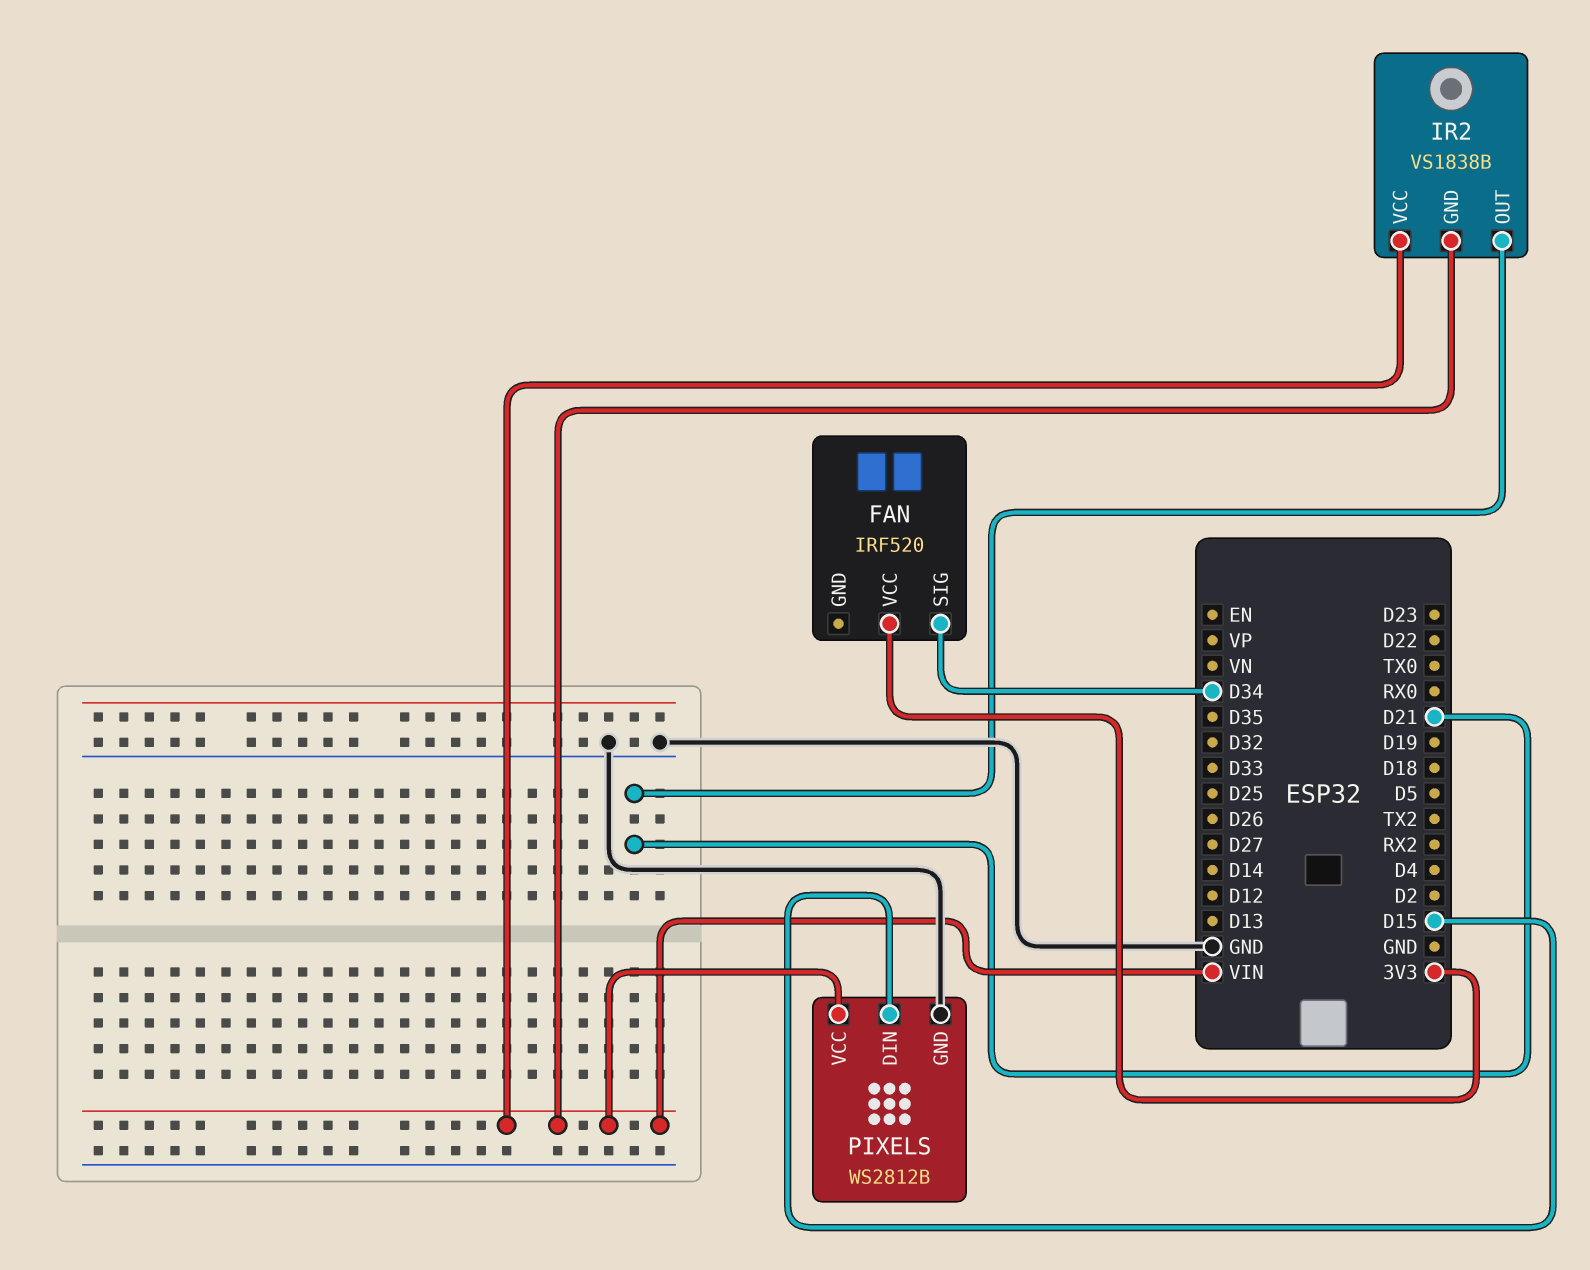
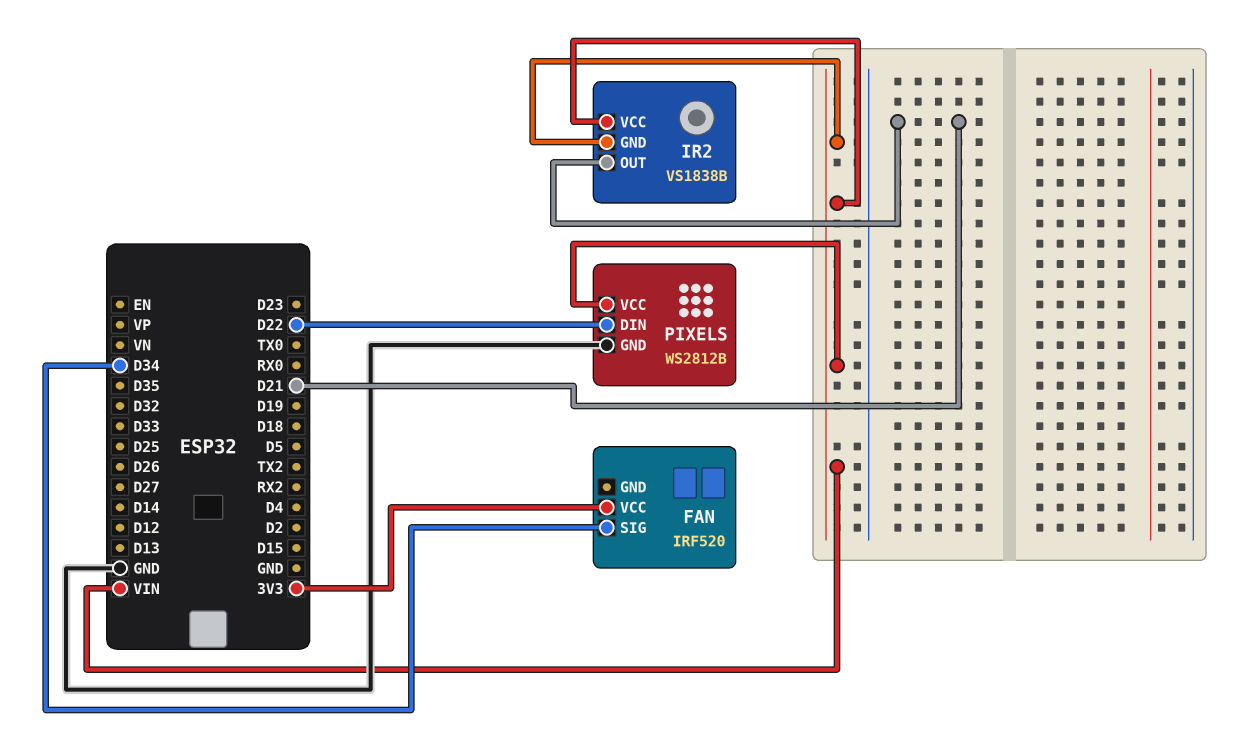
PIXELS pin DIN: D15 -> D22

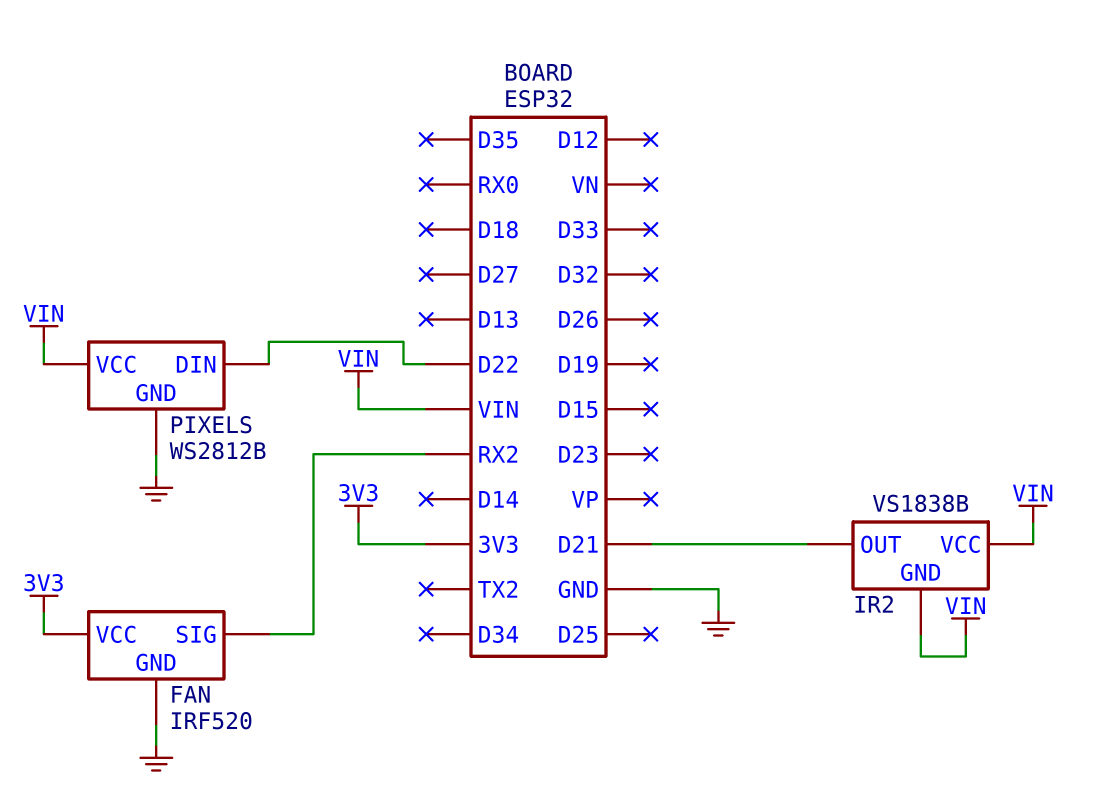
FAN pin GND: none -> GND
FAN pin SIG: D34 -> RX2

